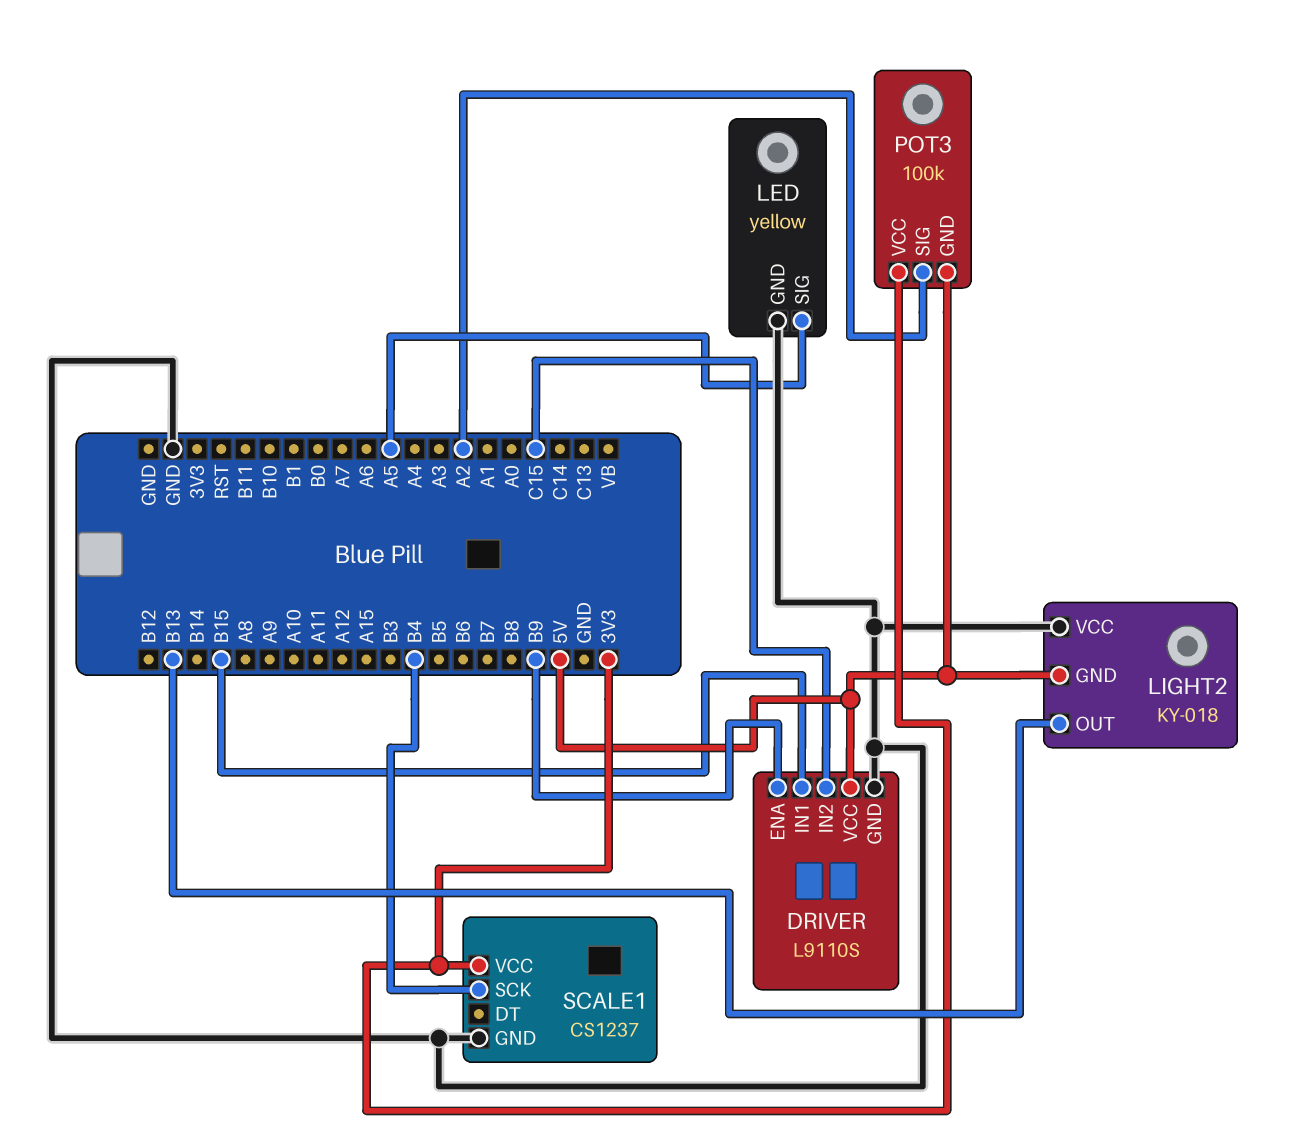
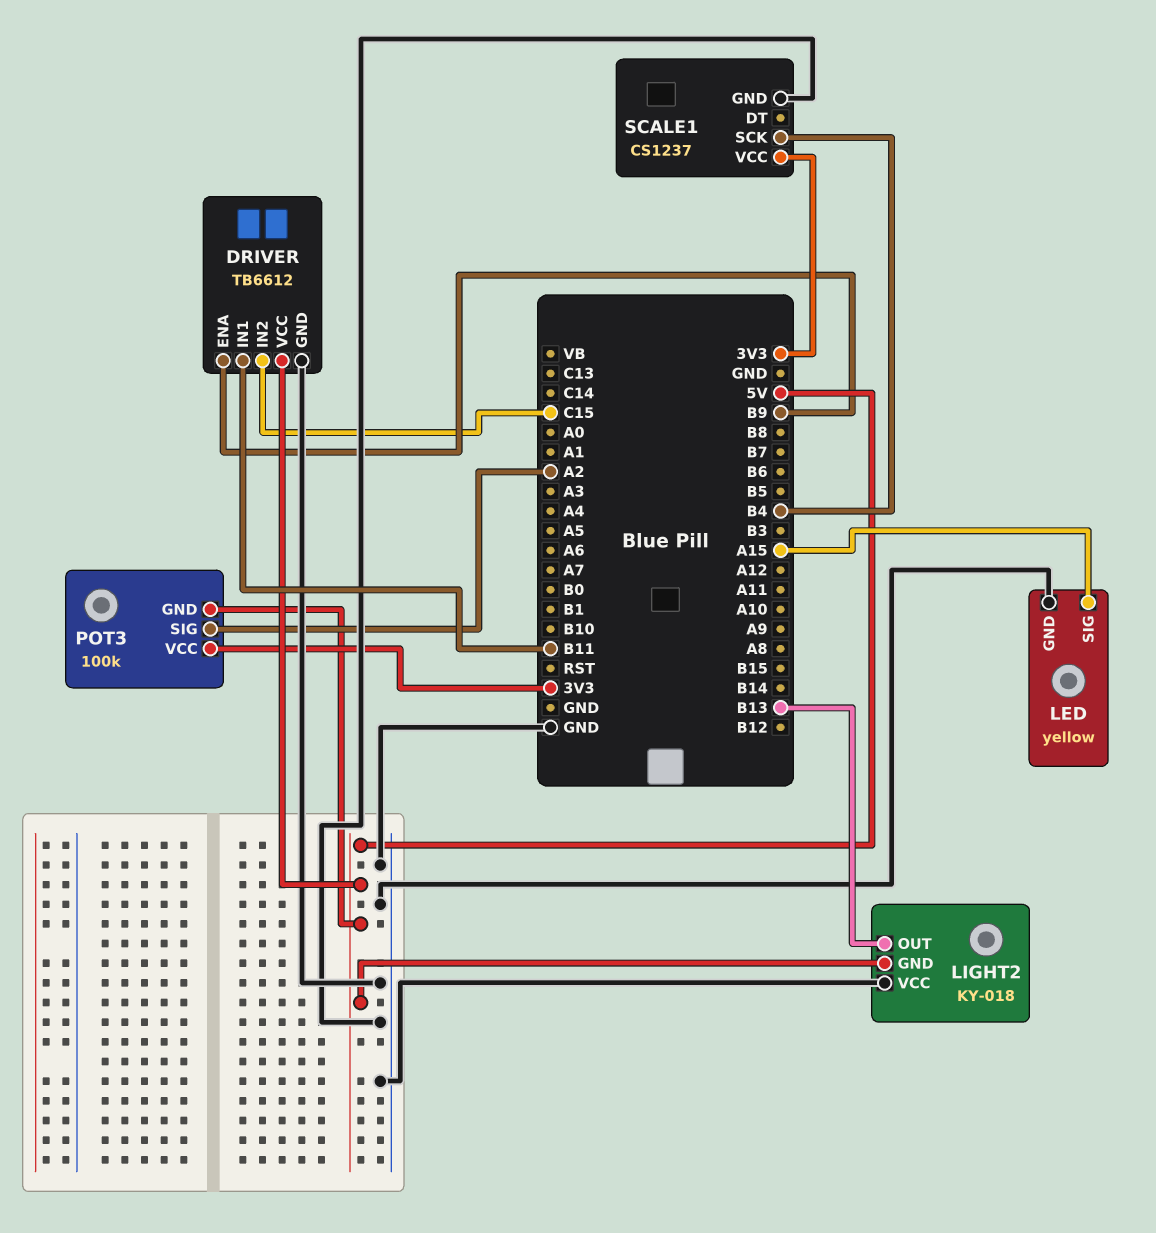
DRIVER: L9110S -> TB6612
DRIVER pin IN1: B15 -> B11
LED pin SIG: A5 -> A15

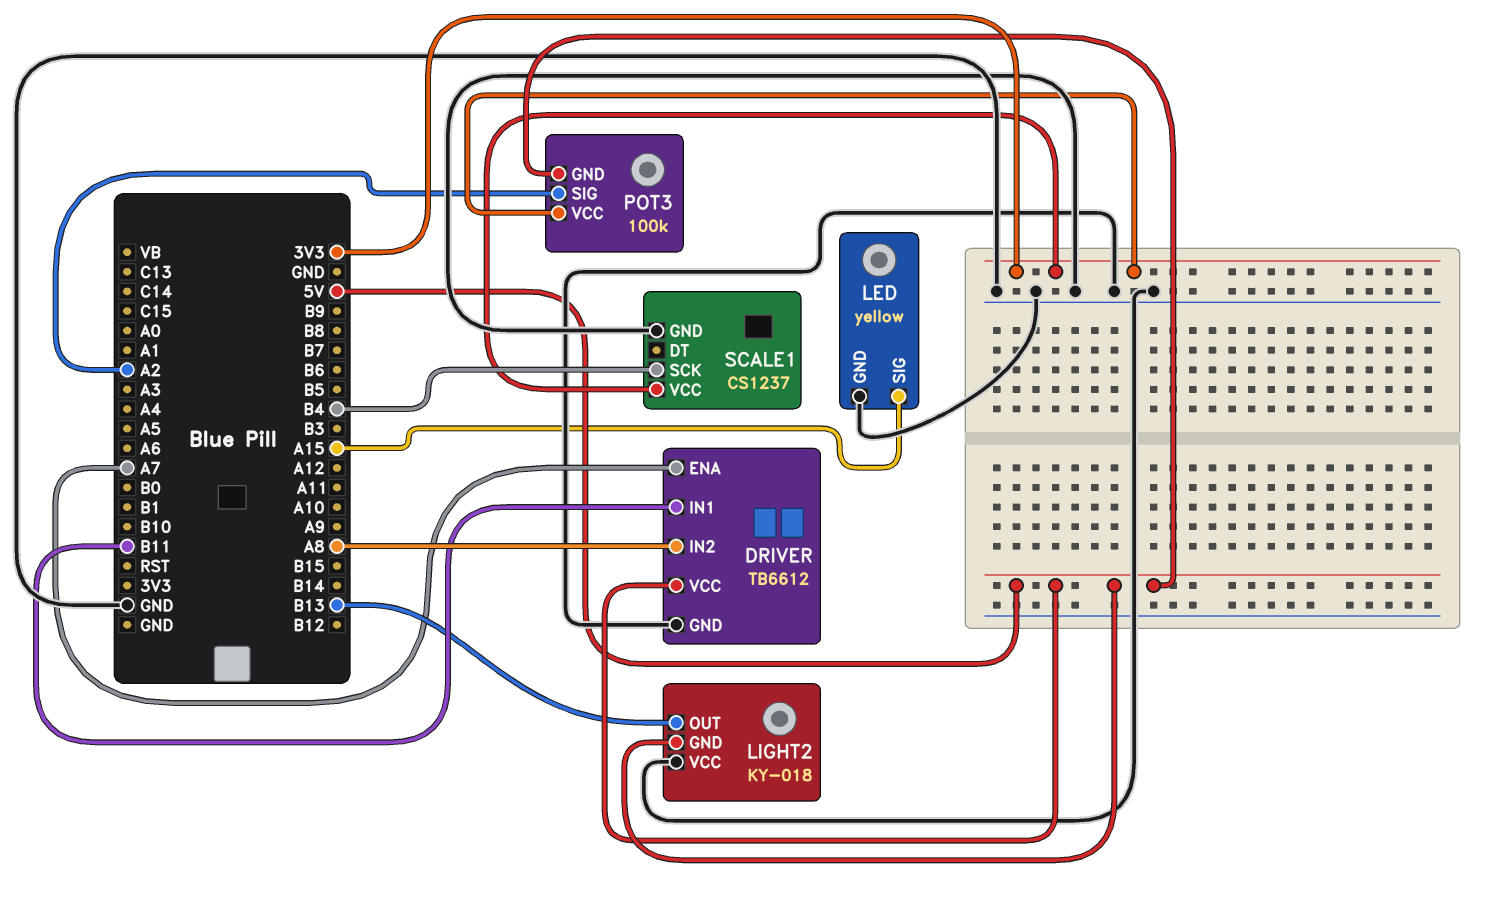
DRIVER pin ENA: B9 -> A7
DRIVER pin IN2: C15 -> A8

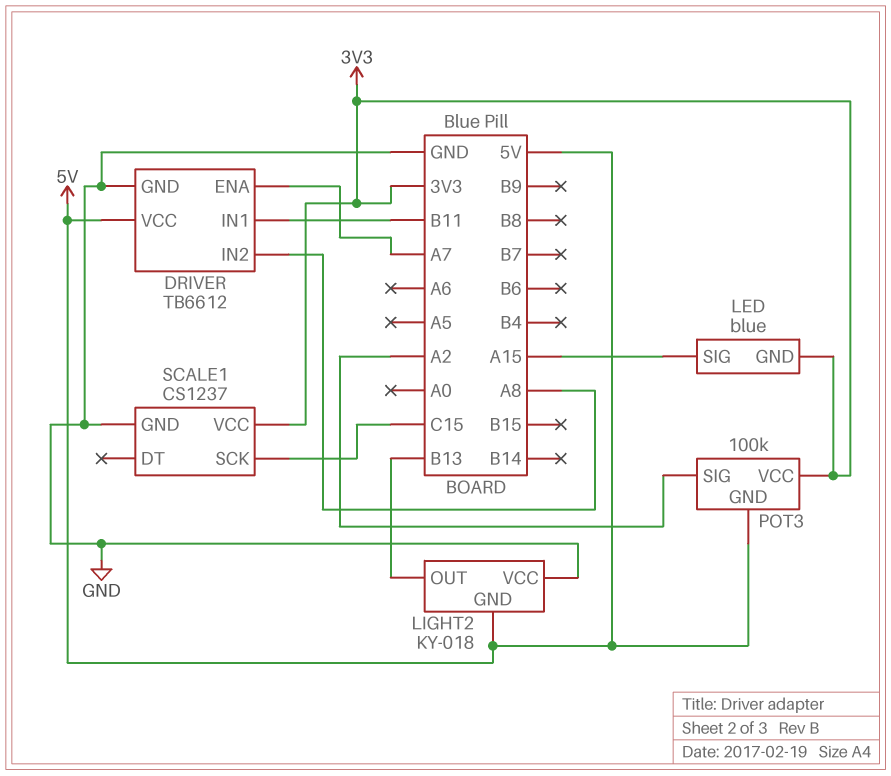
LED: yellow -> blue
LED pin GND: GND -> 3V3
SCALE1 pin SCK: B4 -> C15

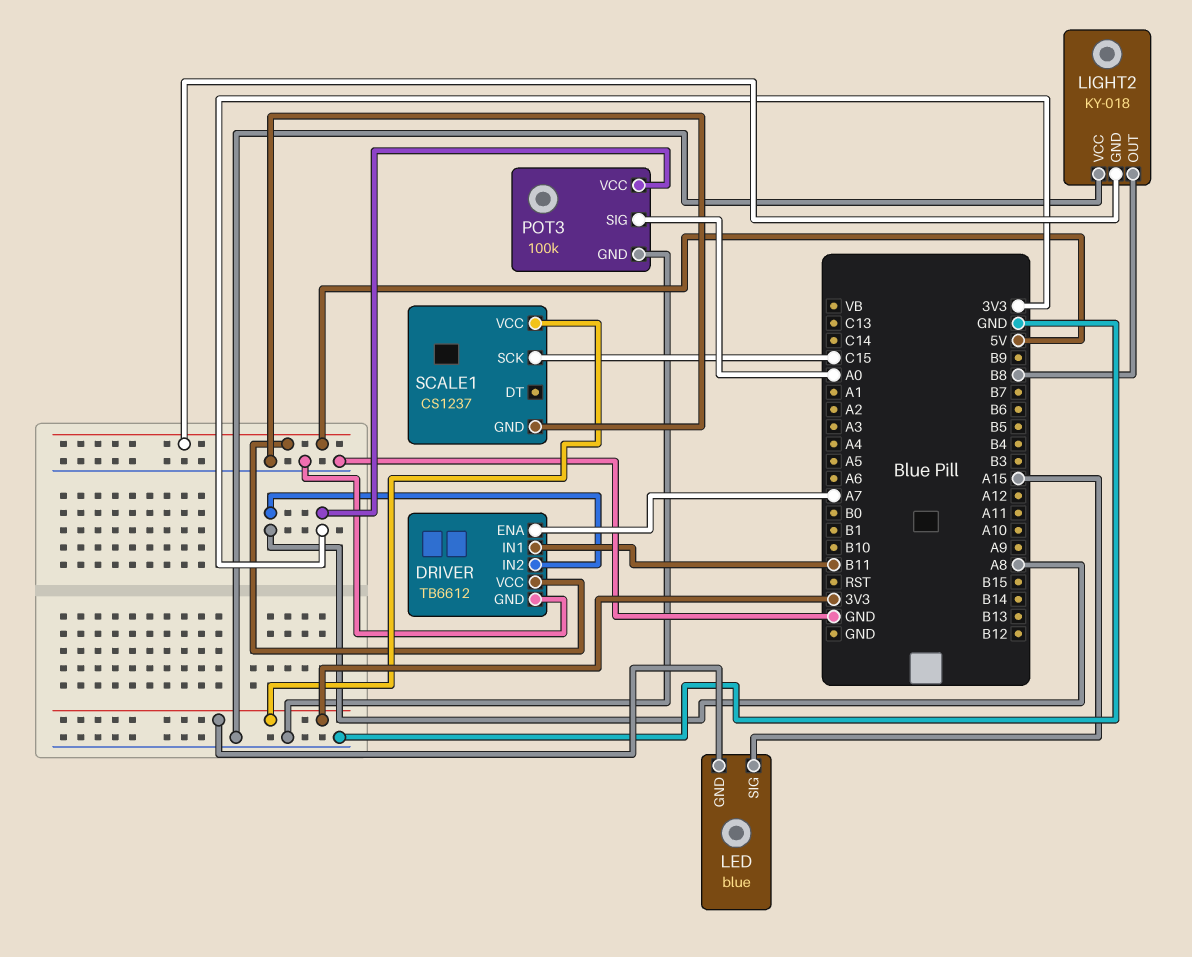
LIGHT2 pin OUT: B13 -> B8
POT3 pin GND: 5V -> GND
POT3 pin SIG: A2 -> A0

